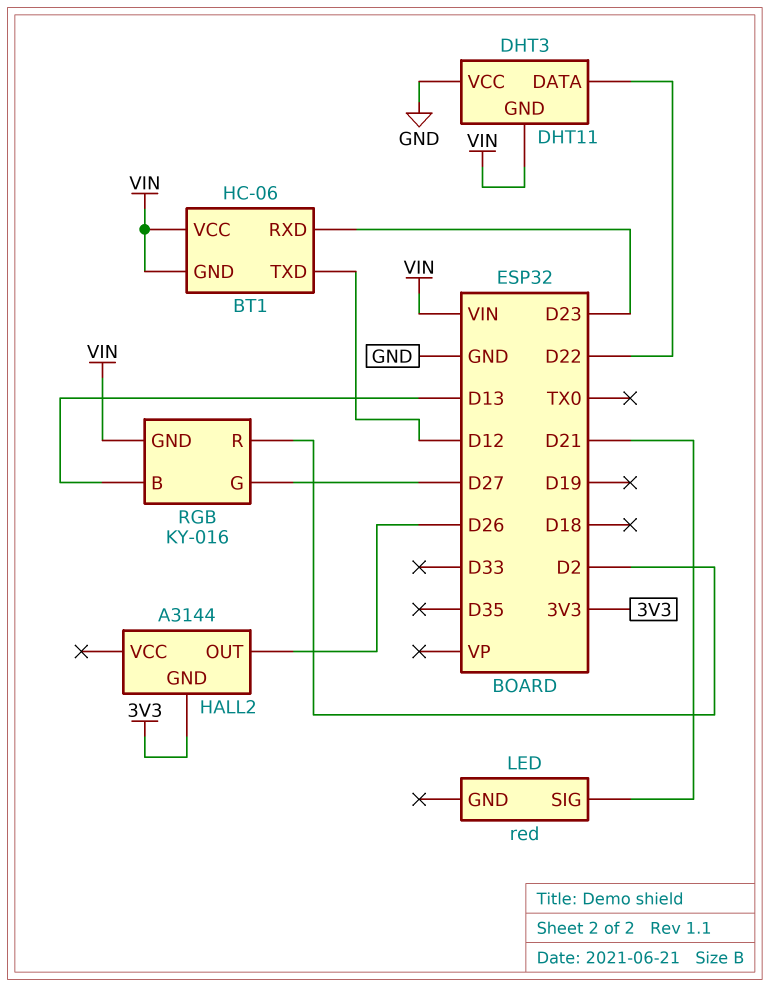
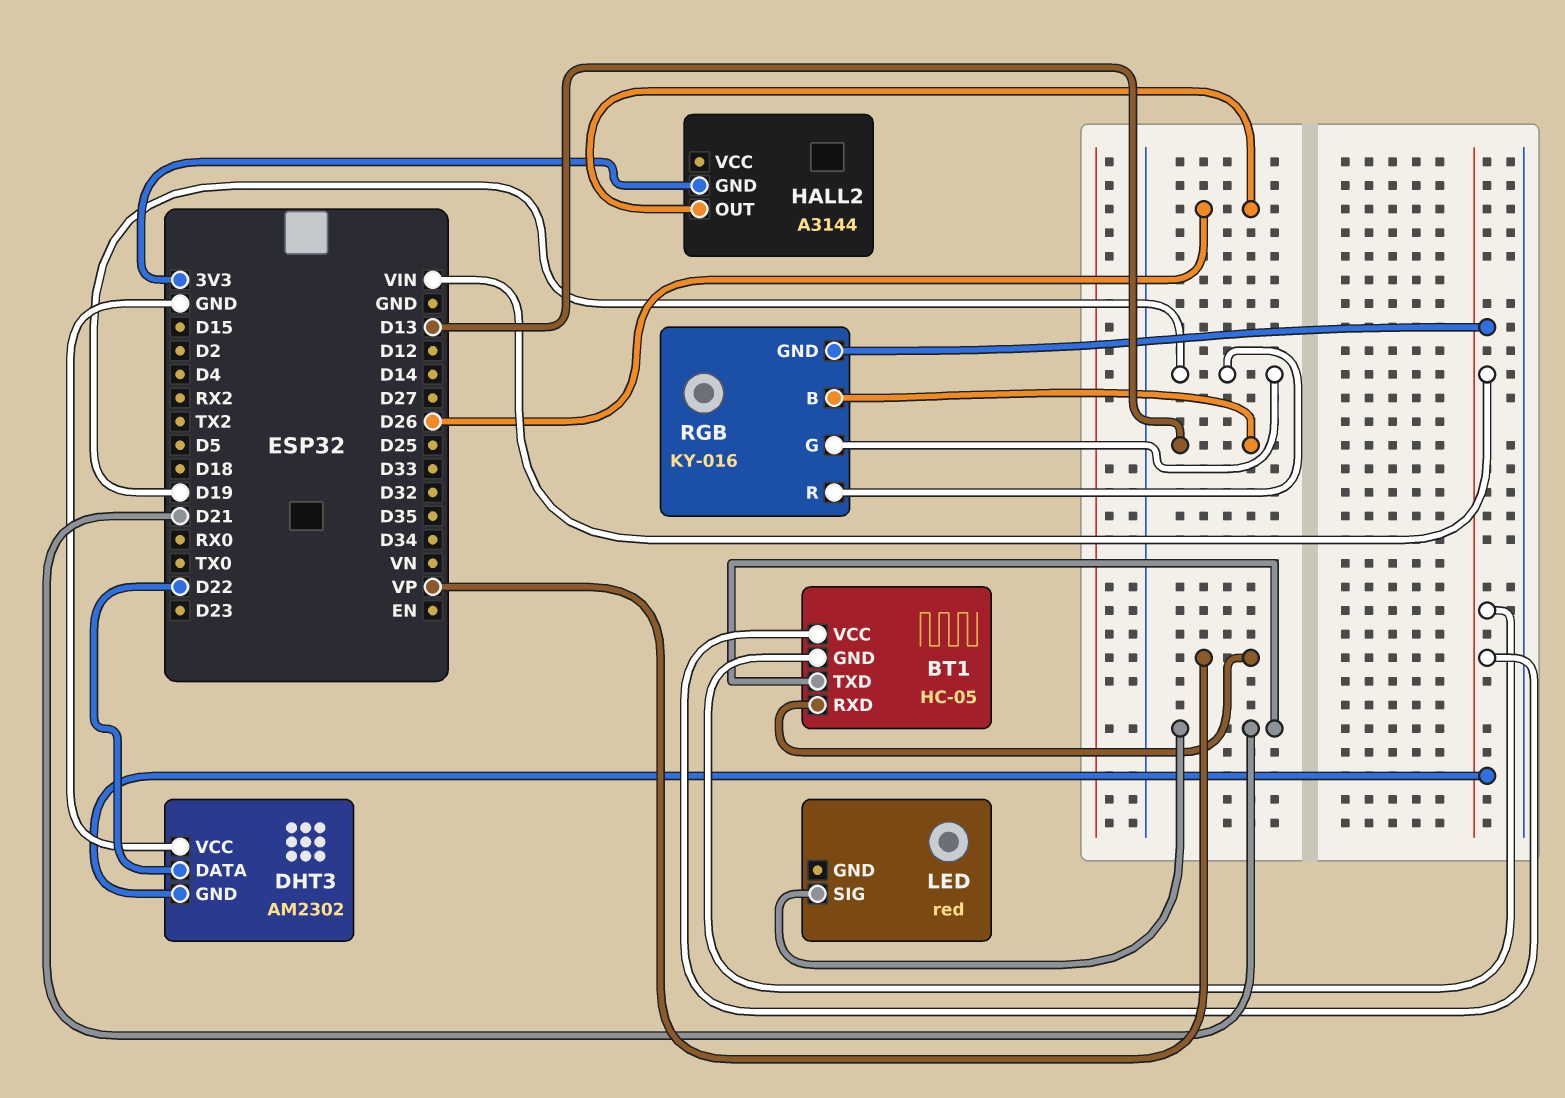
BT1: HC-06 -> HC-05
BT1 pin RXD: D23 -> VP
BT1 pin TXD: D12 -> D21
DHT3: DHT11 -> AM2302
RGB pin G: D27 -> D19
RGB pin R: D2 -> D19

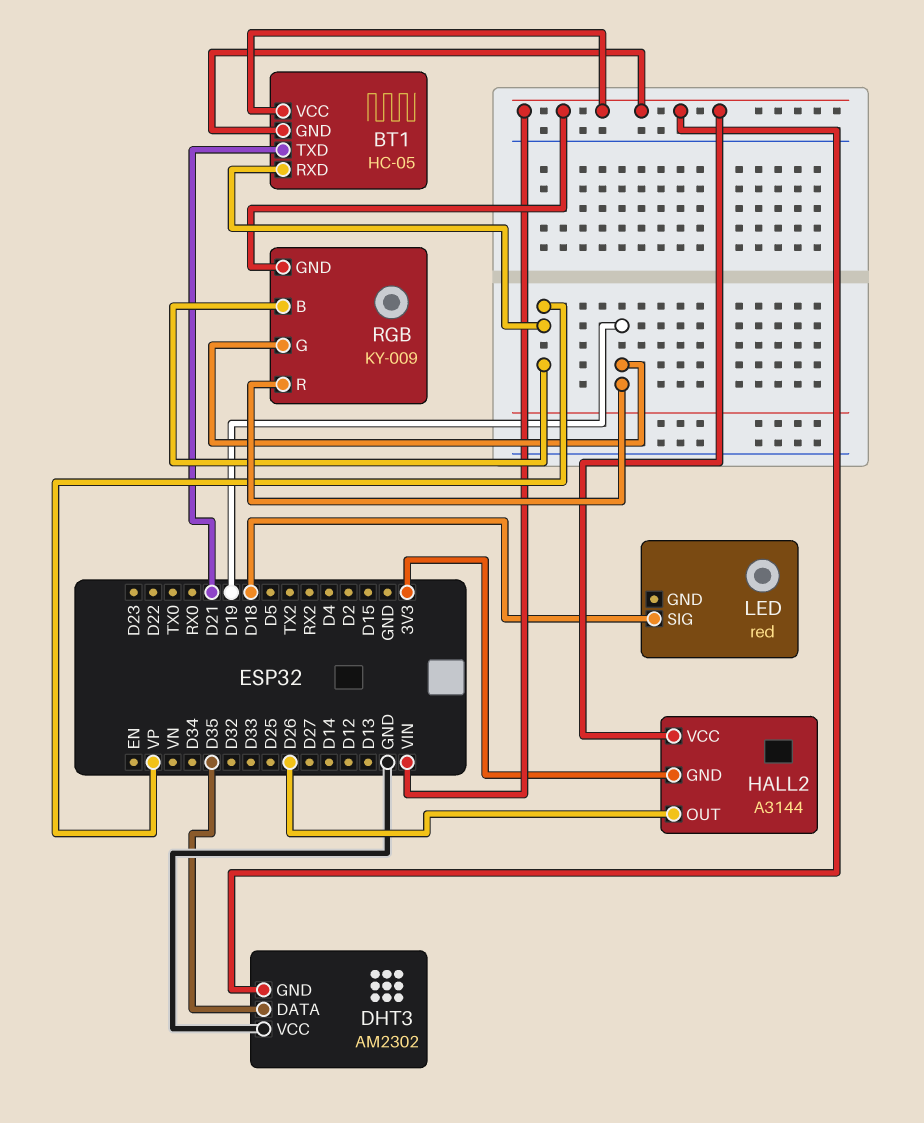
DHT3 pin DATA: D22 -> D35
HALL2 pin VCC: none -> VIN
LED pin SIG: D21 -> D18
RGB: KY-016 -> KY-009
RGB pin B: D13 -> VP

